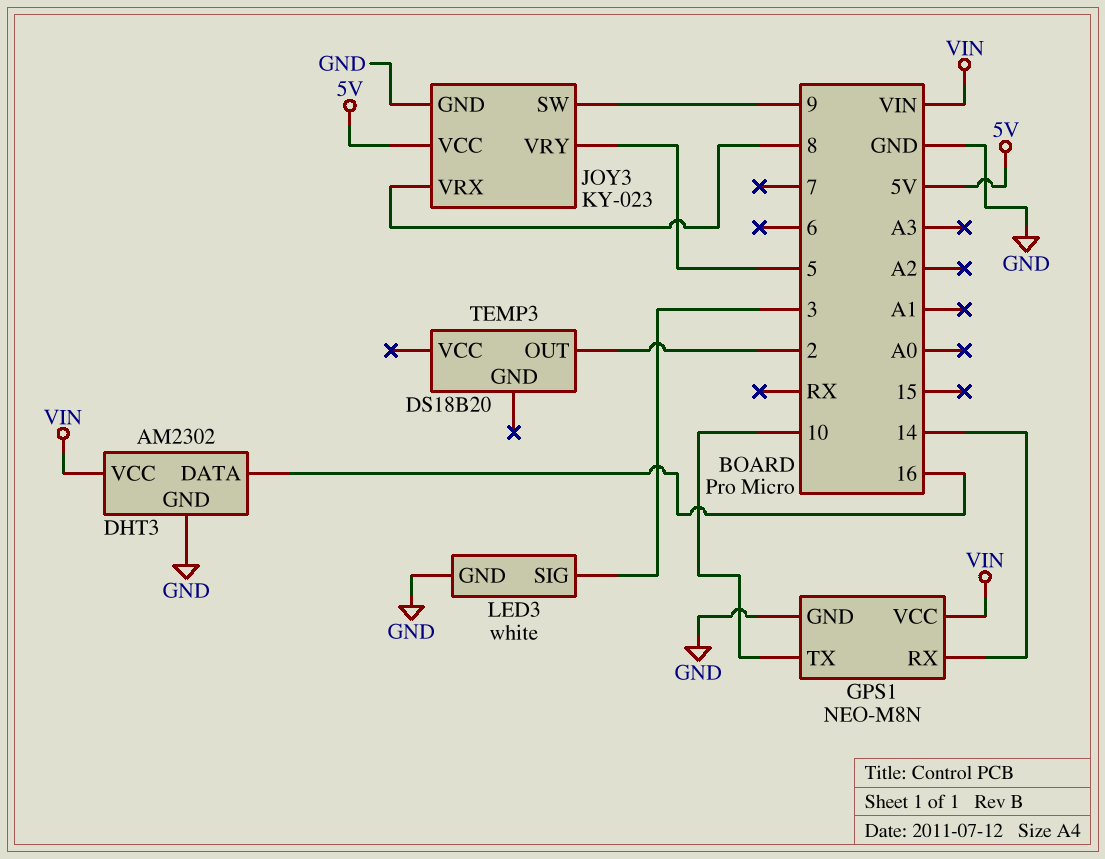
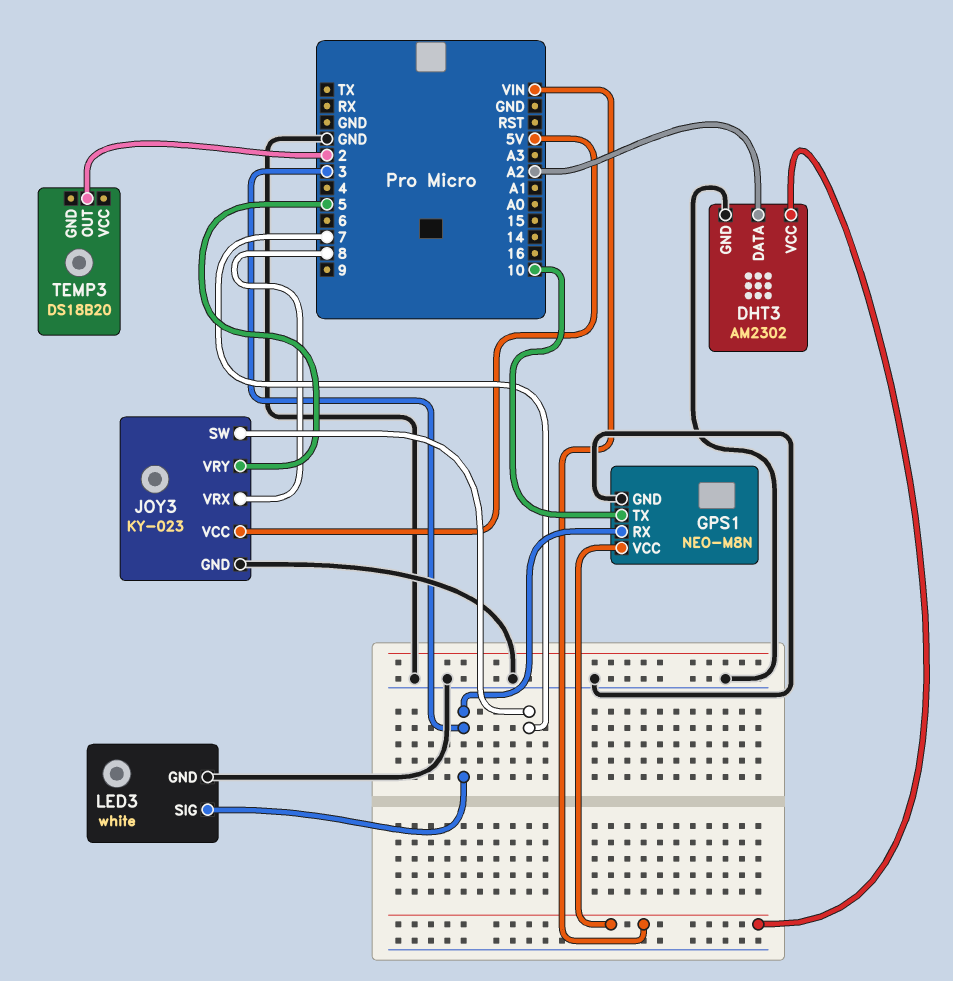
DHT3 pin DATA: 16 -> A2
GPS1 pin RX: 14 -> 3
JOY3 pin SW: 9 -> 7

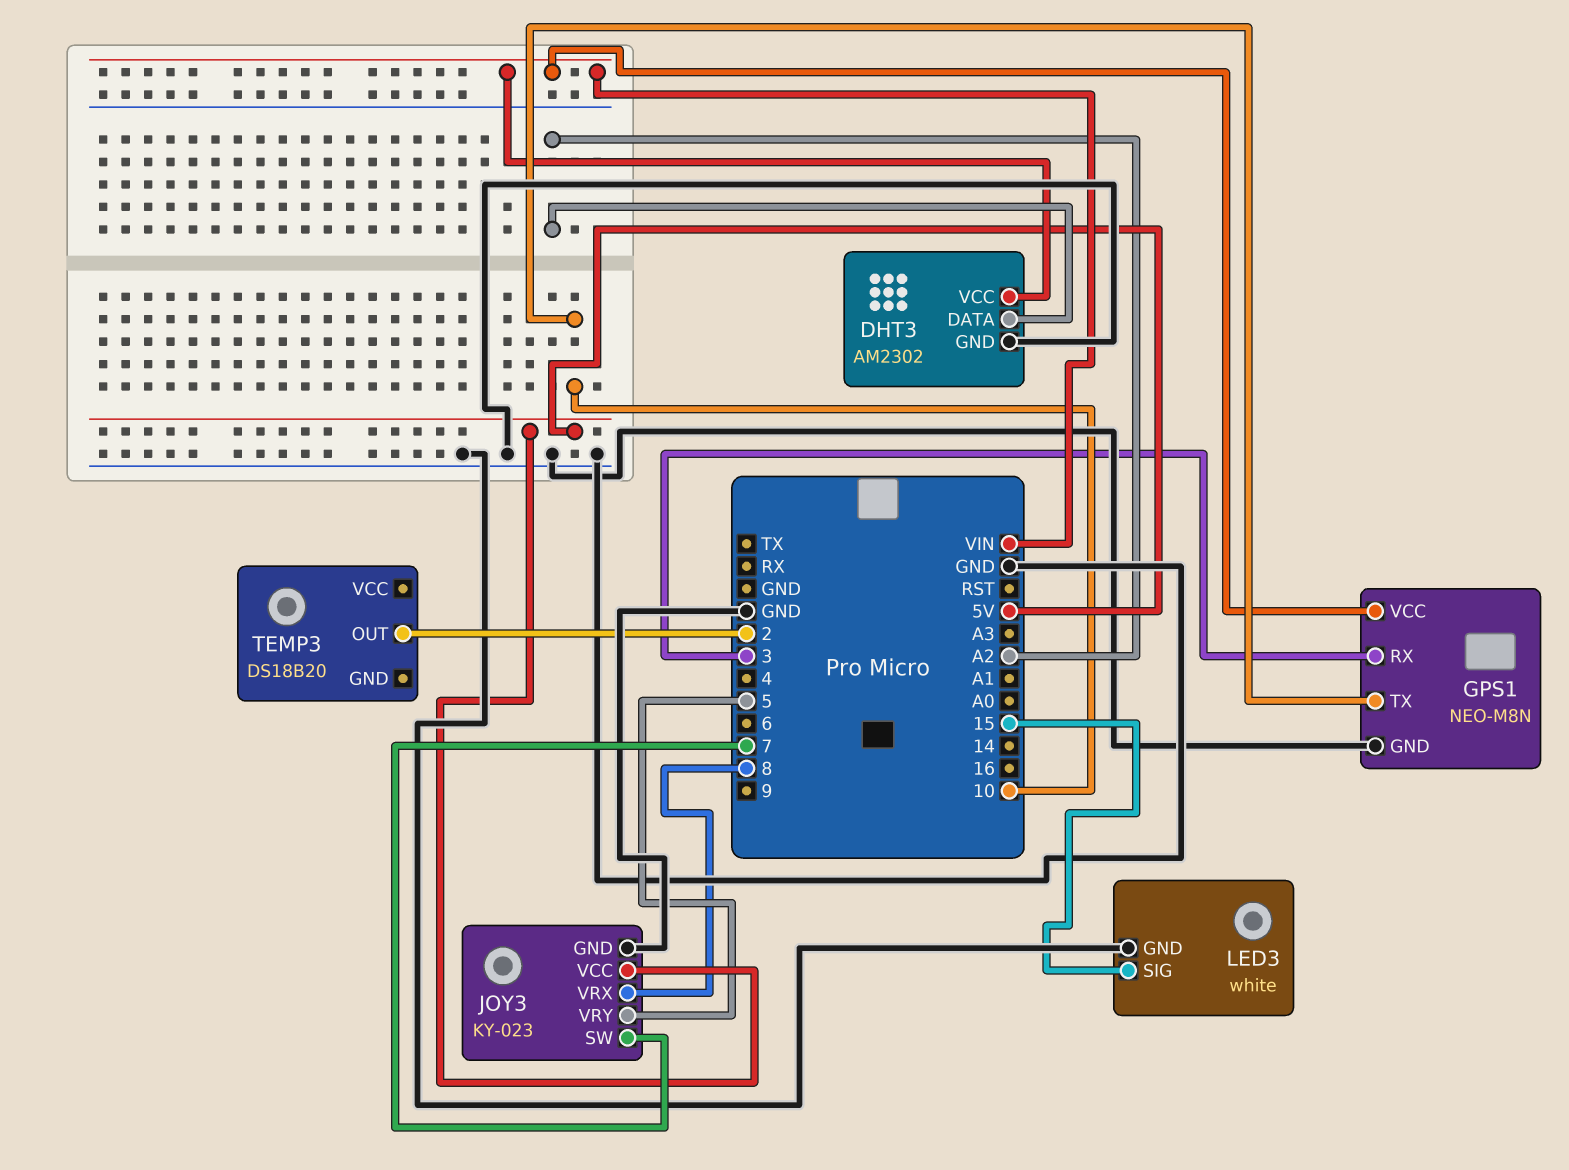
LED3 pin SIG: 3 -> 15

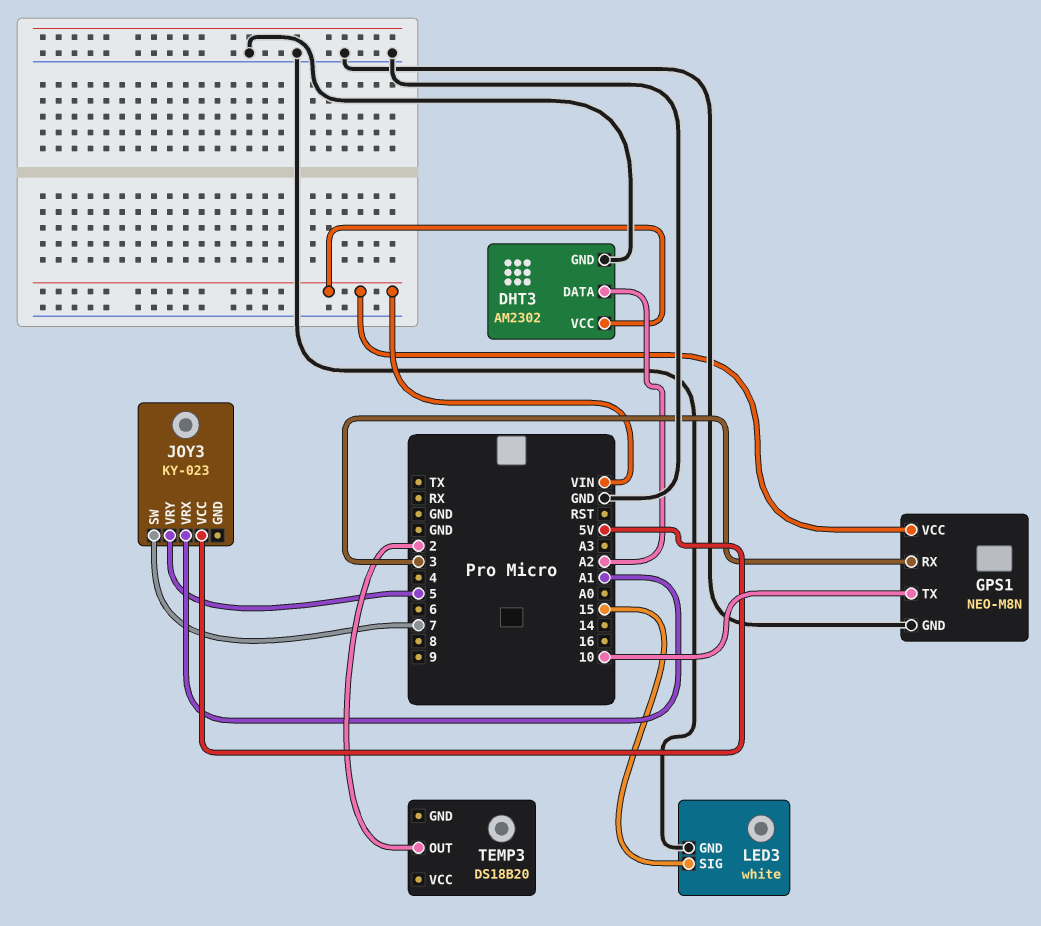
JOY3 pin GND: GND -> none
JOY3 pin VRX: 8 -> A1

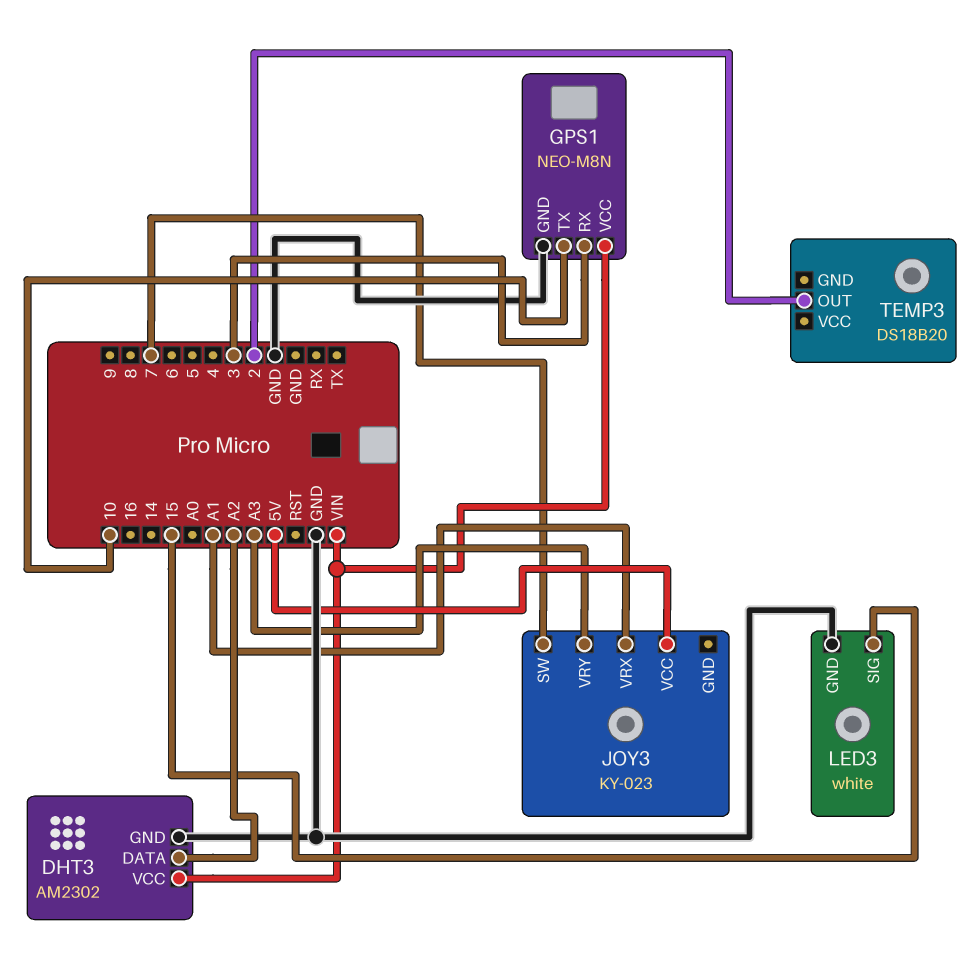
JOY3 pin VRY: 5 -> A3

